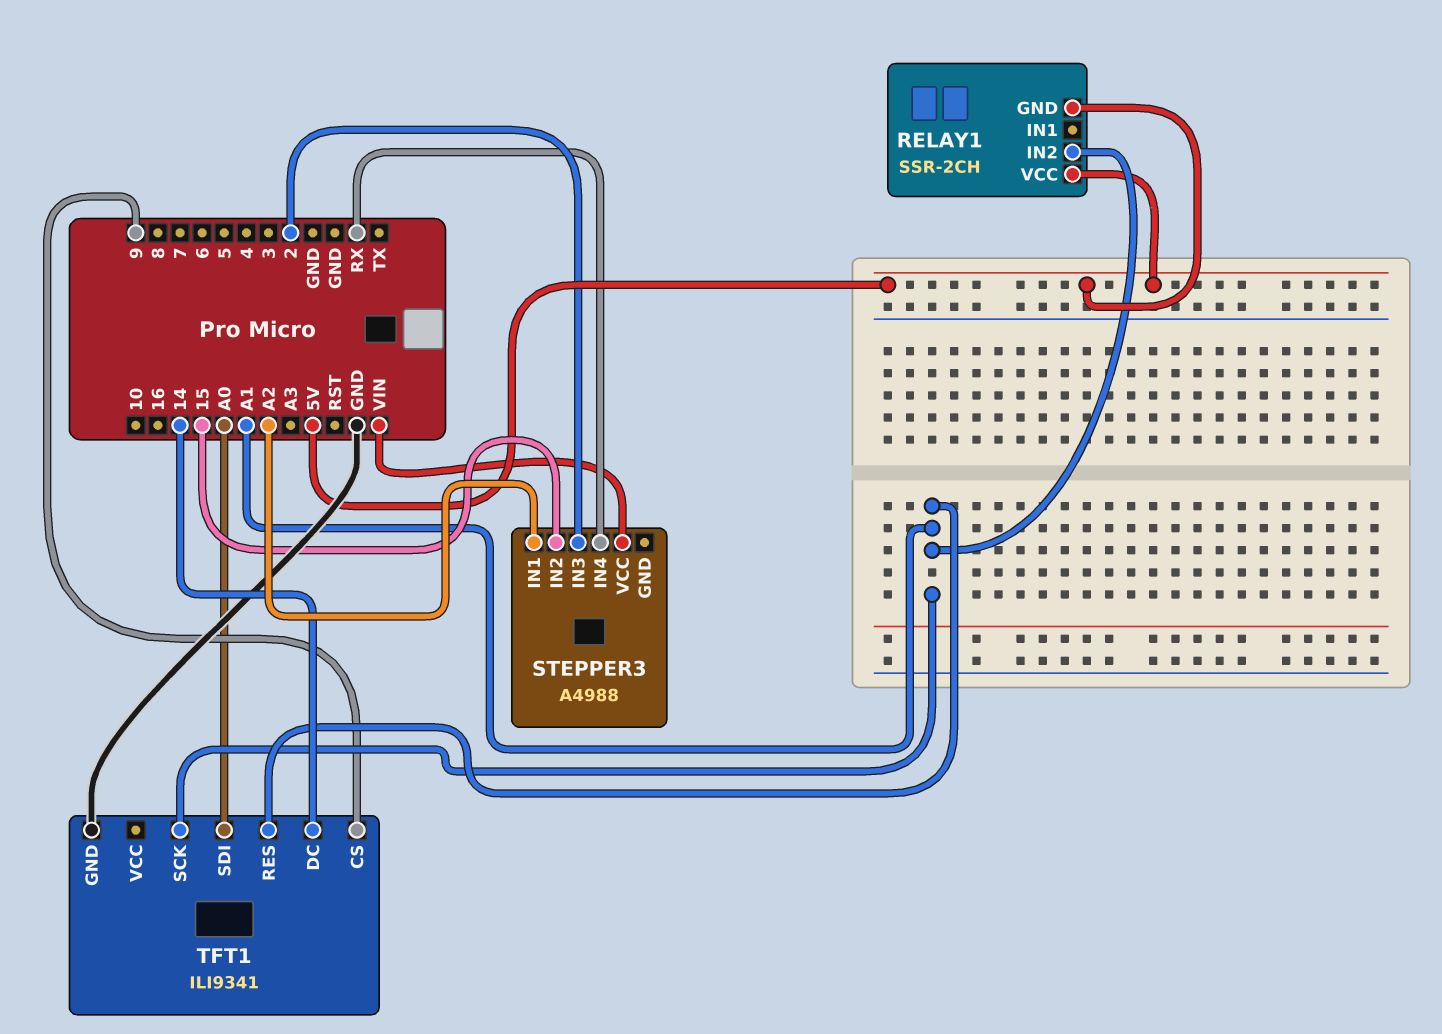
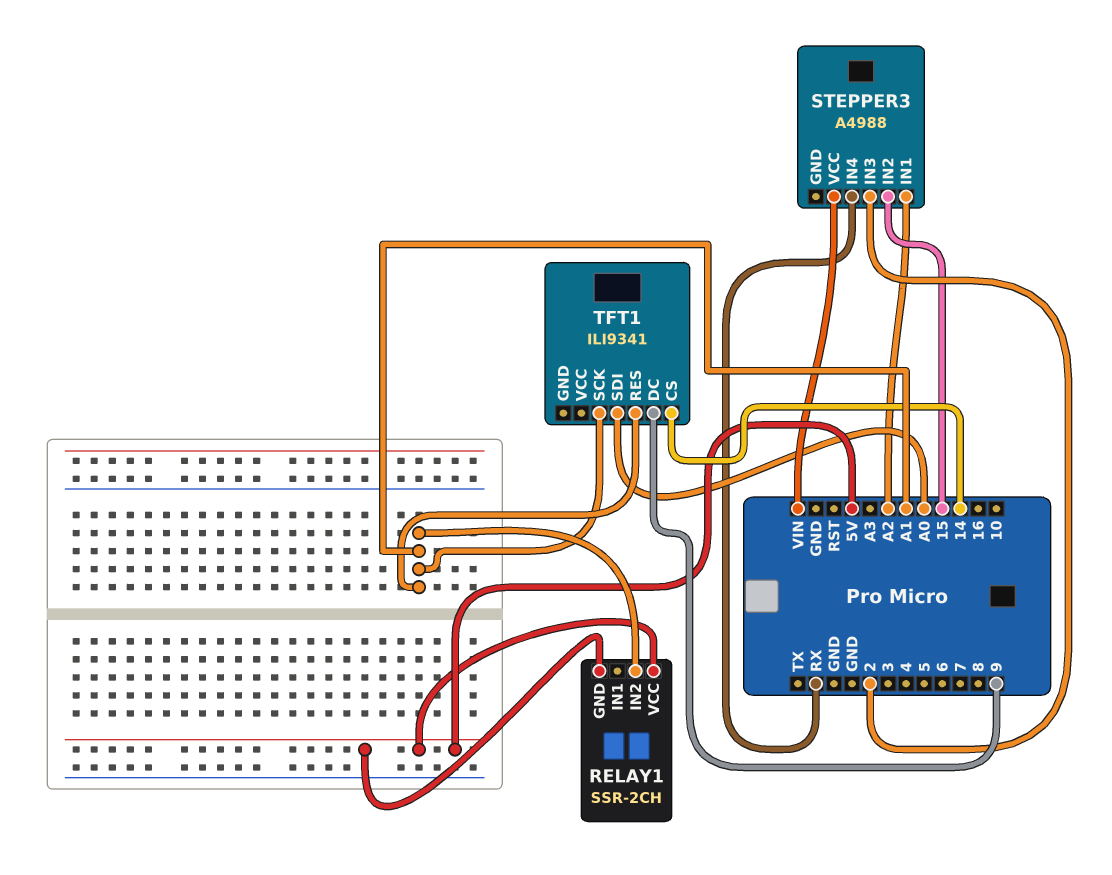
TFT1 pin CS: 9 -> 14
TFT1 pin DC: 14 -> 9
TFT1 pin GND: GND -> none

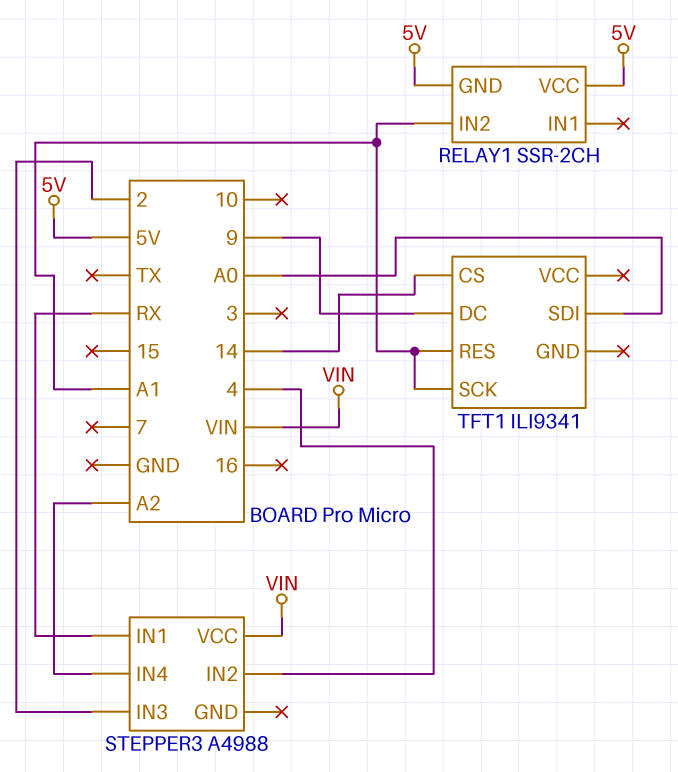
STEPPER3 pin IN1: A2 -> RX
STEPPER3 pin IN2: 15 -> 4
STEPPER3 pin IN4: RX -> A2

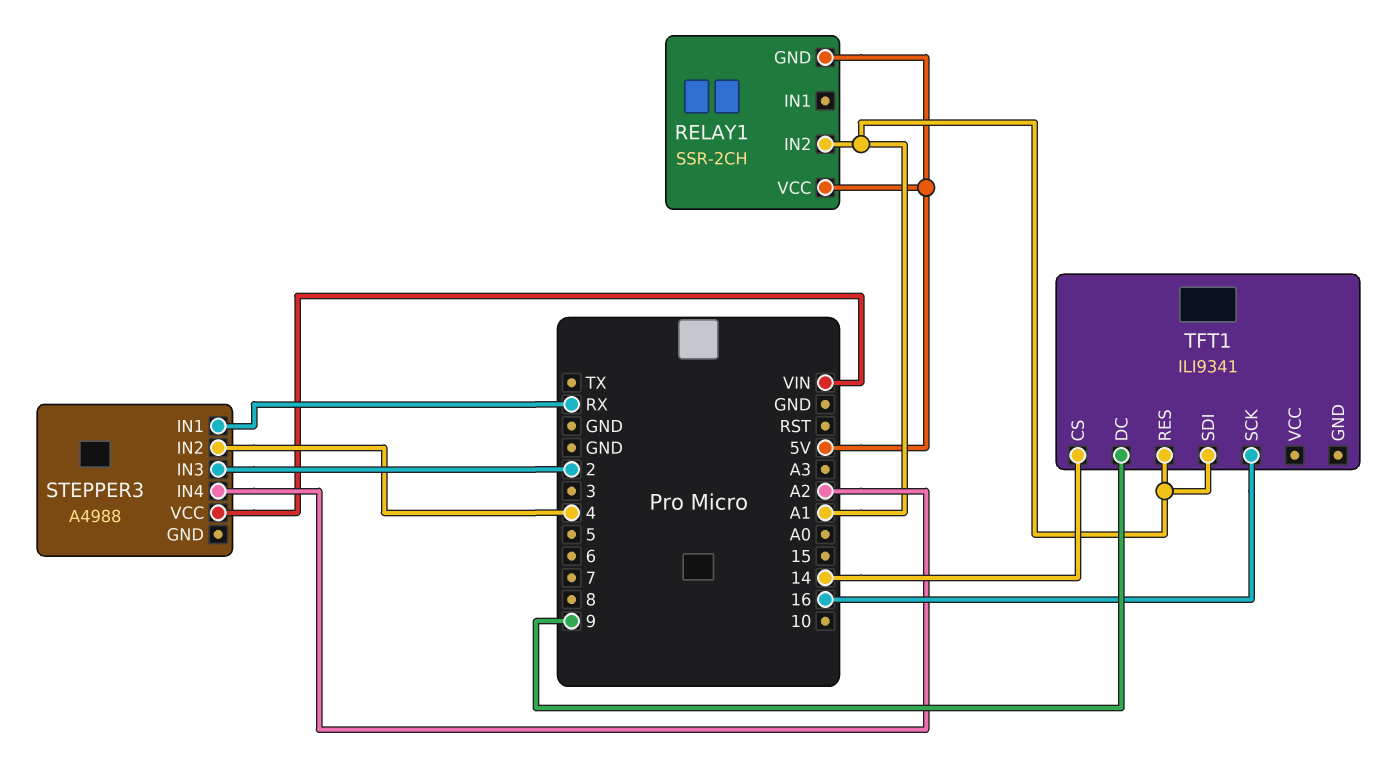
TFT1 pin SCK: A1 -> 16
TFT1 pin SDI: A0 -> A1

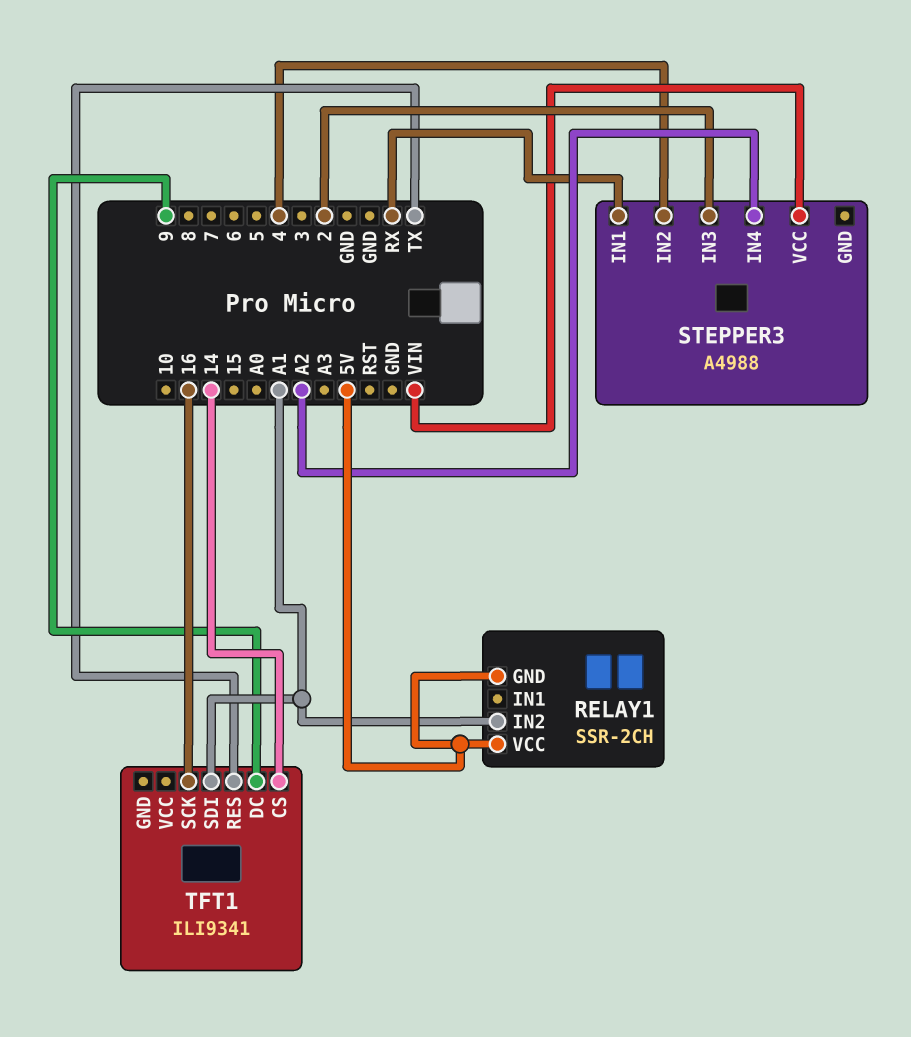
TFT1 pin RES: A1 -> TX

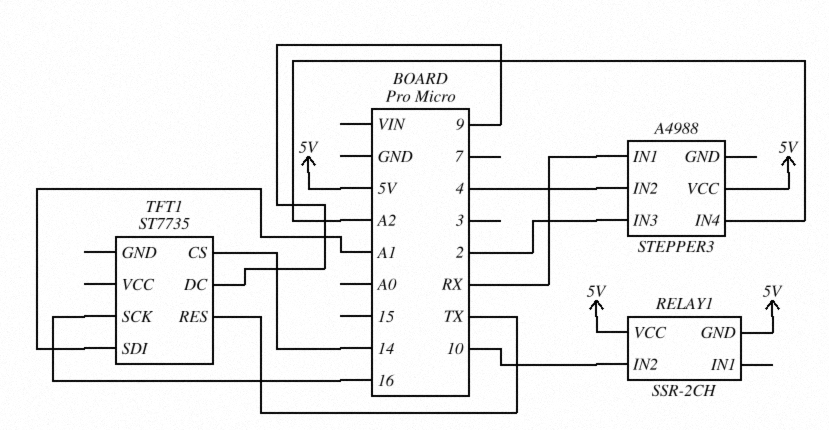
RELAY1 pin IN2: A1 -> 10
STEPPER3 pin VCC: VIN -> 5V
TFT1: ILI9341 -> ST7735

